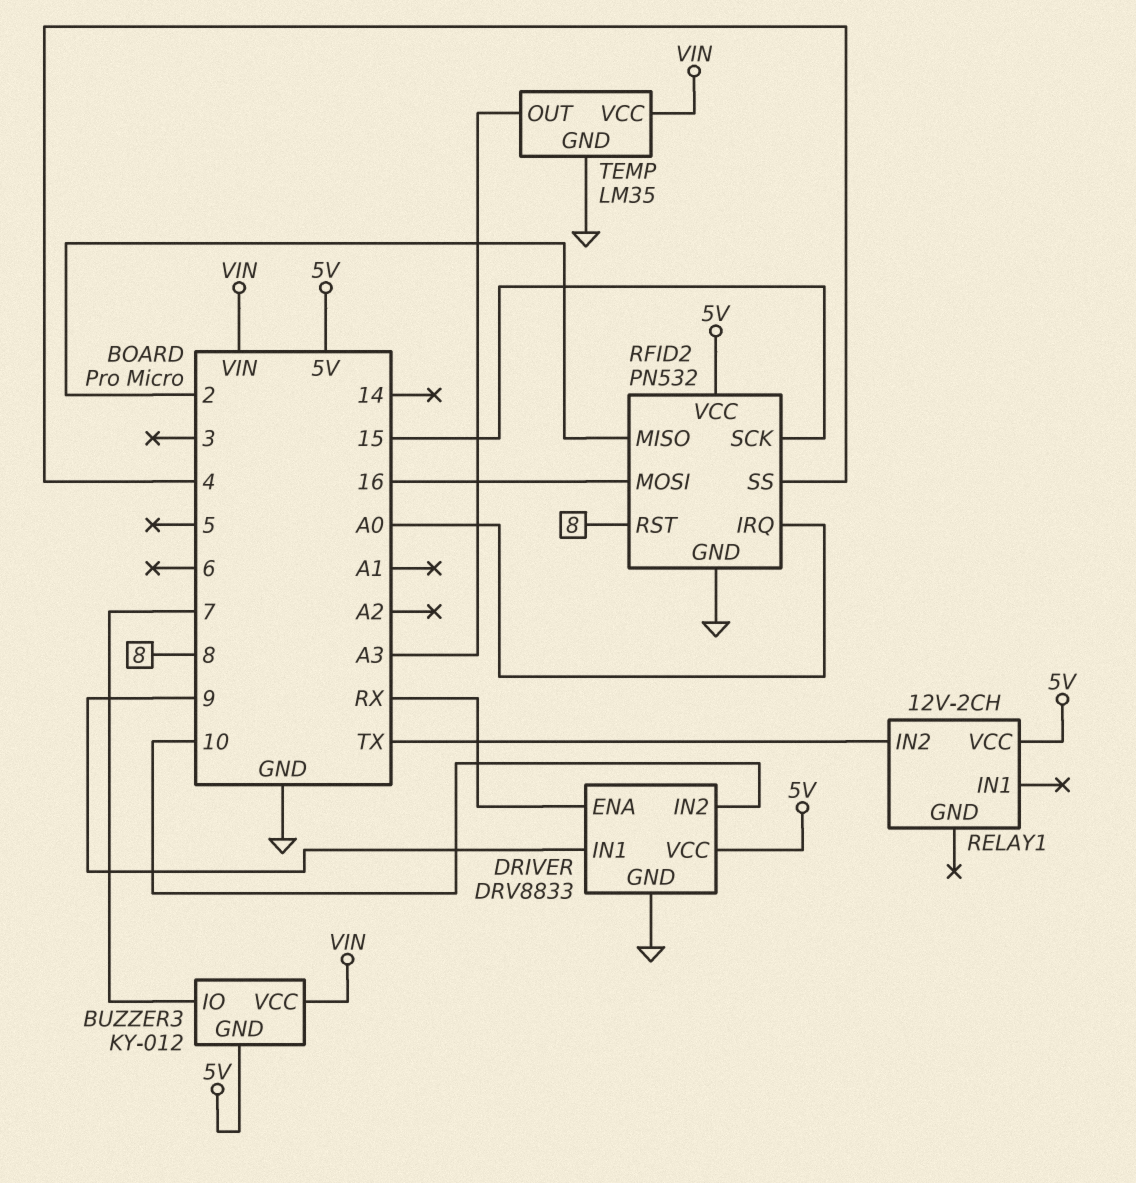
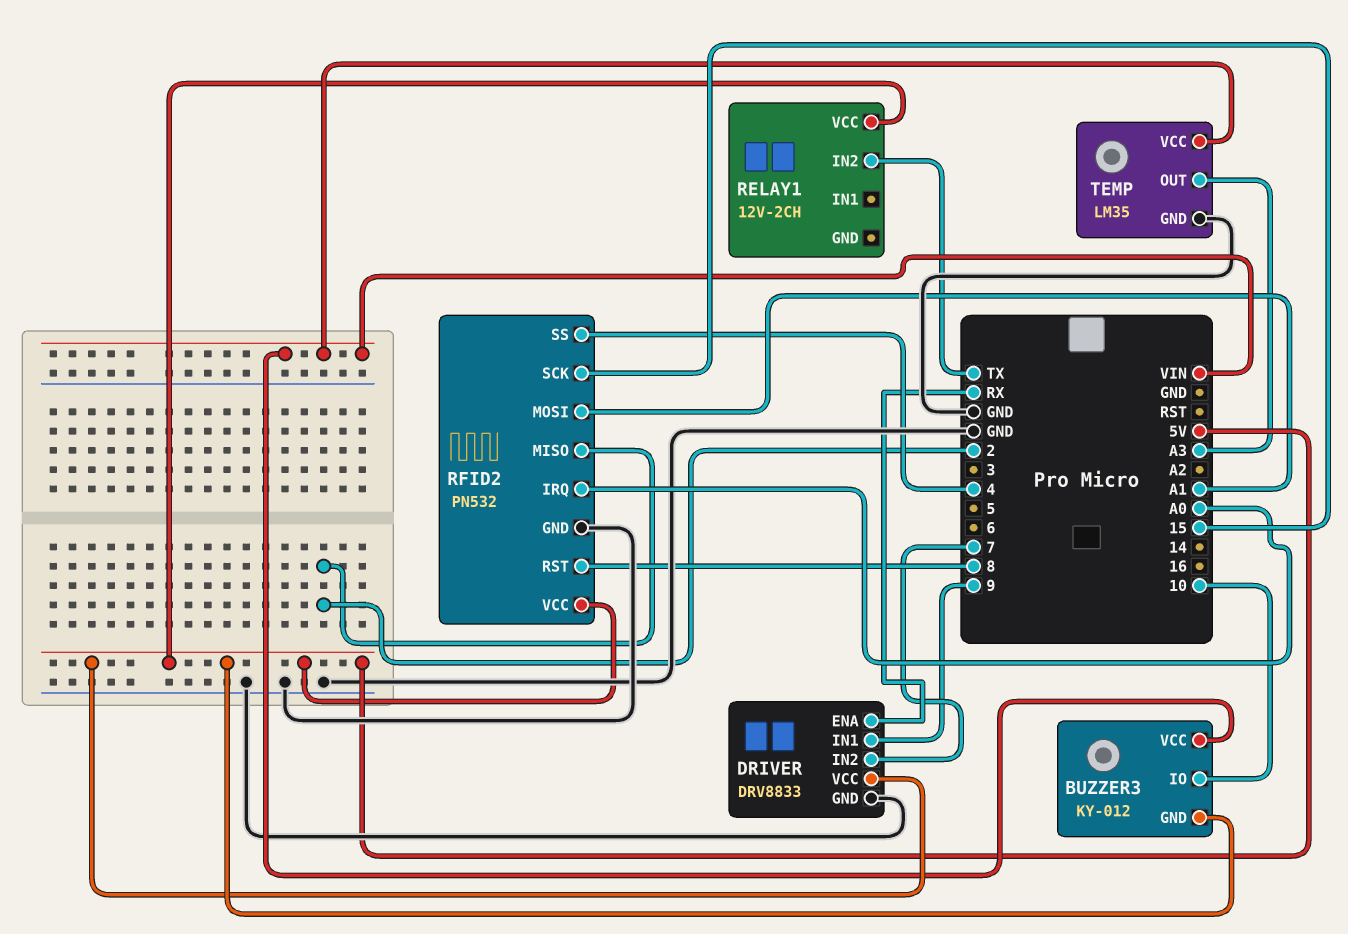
BUZZER3 pin IO: 7 -> 10
DRIVER pin IN2: 10 -> 7
RFID2 pin MOSI: 16 -> A1

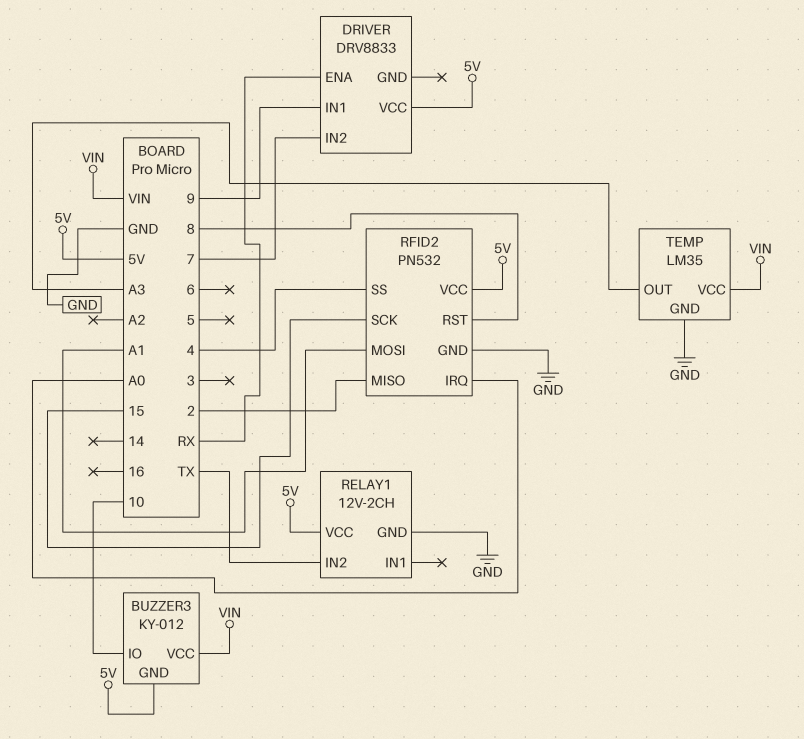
DRIVER pin GND: GND -> none
RELAY1 pin GND: none -> GND

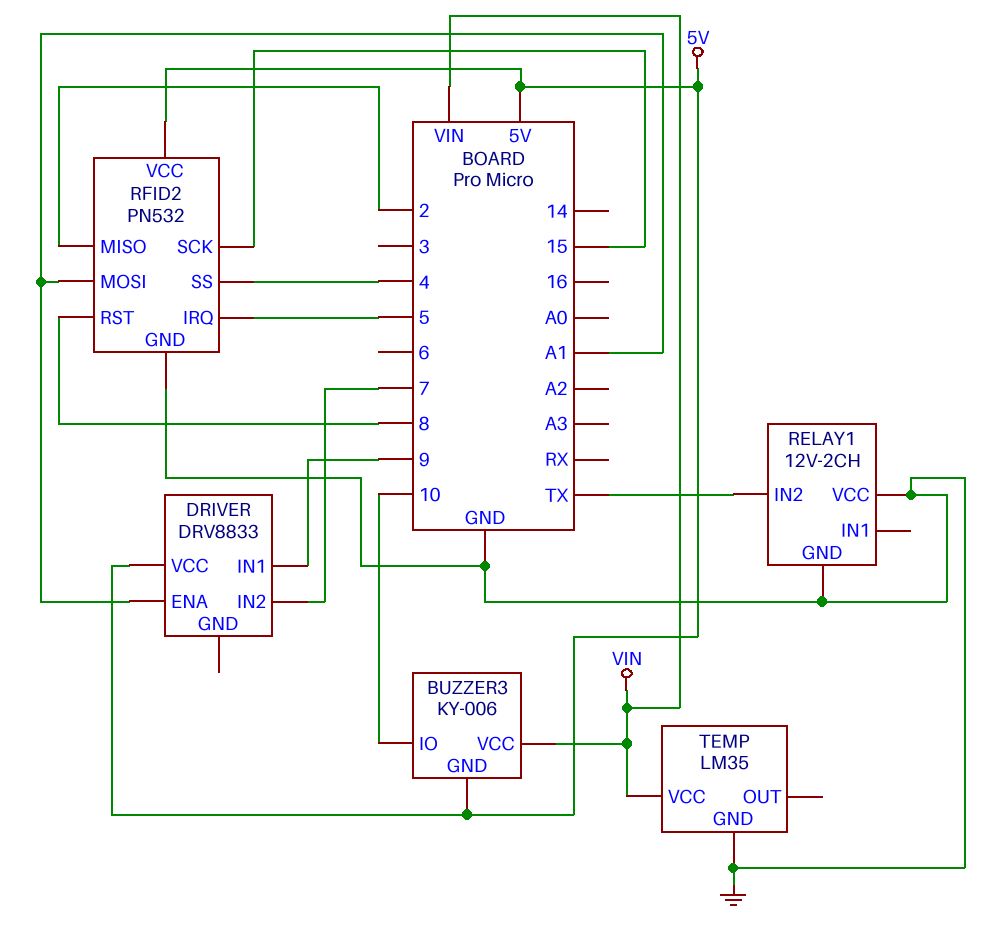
BUZZER3: KY-012 -> KY-006
DRIVER pin ENA: RX -> A1
RELAY1 pin VCC: 5V -> GND
RFID2 pin IRQ: A0 -> 5
TEMP pin OUT: A3 -> none

